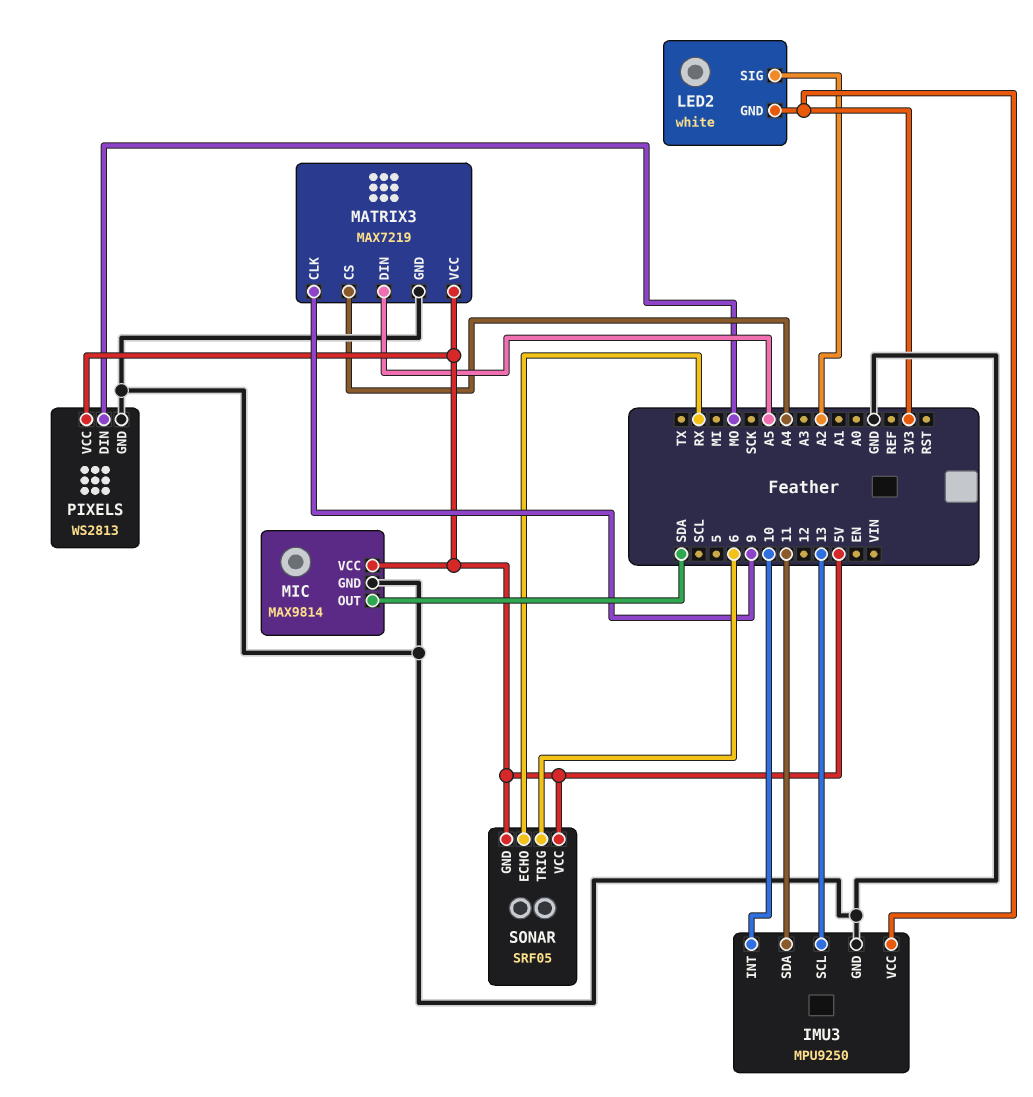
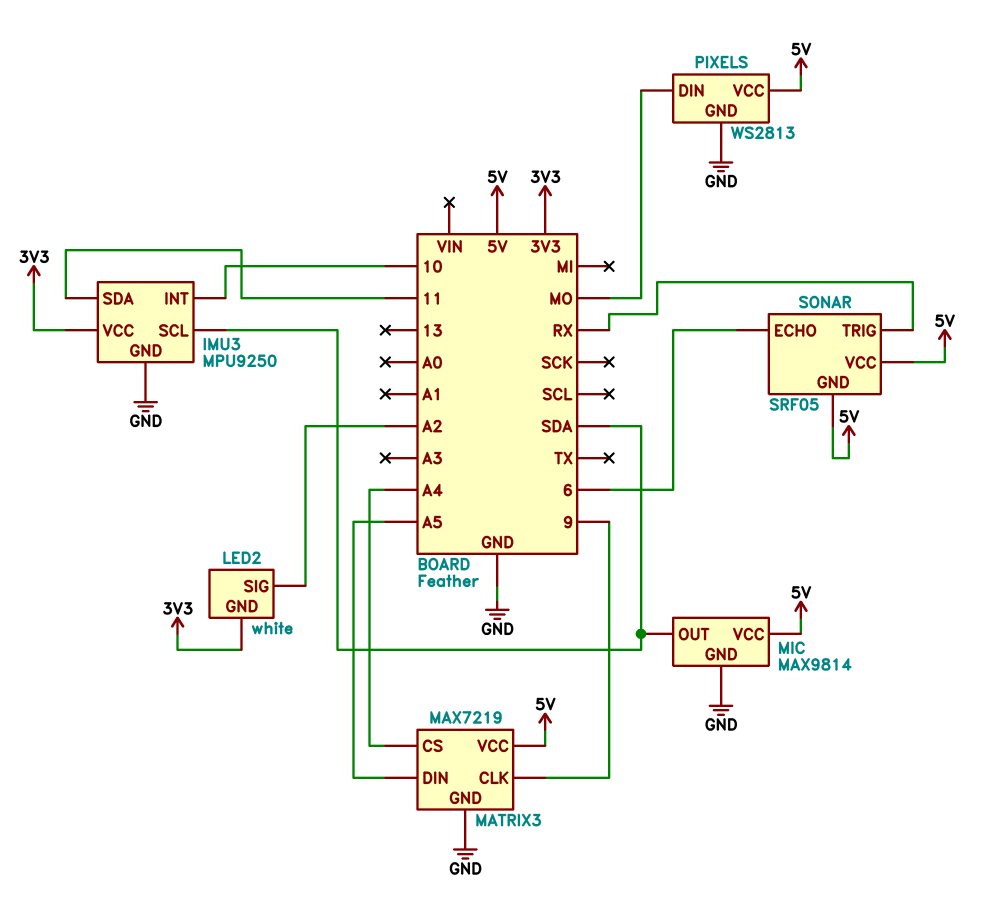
IMU3 pin SCL: 13 -> SDA
SONAR pin ECHO: RX -> 6
SONAR pin TRIG: 6 -> RX

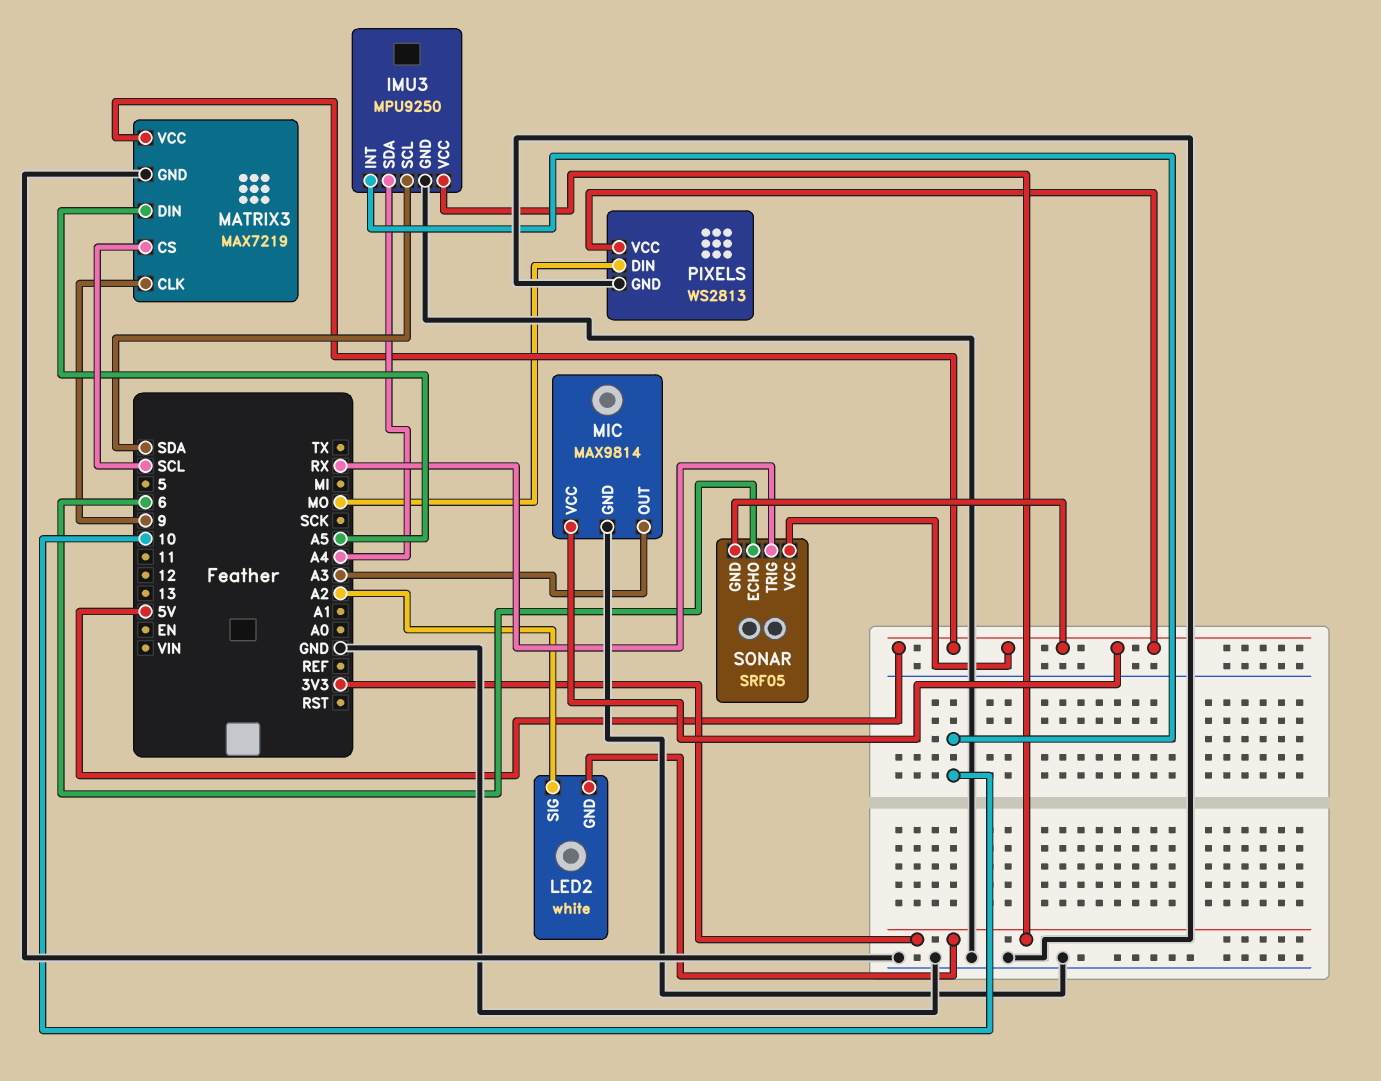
IMU3 pin SDA: 11 -> A4
MATRIX3 pin CS: A4 -> SCL
MIC pin OUT: SDA -> A3

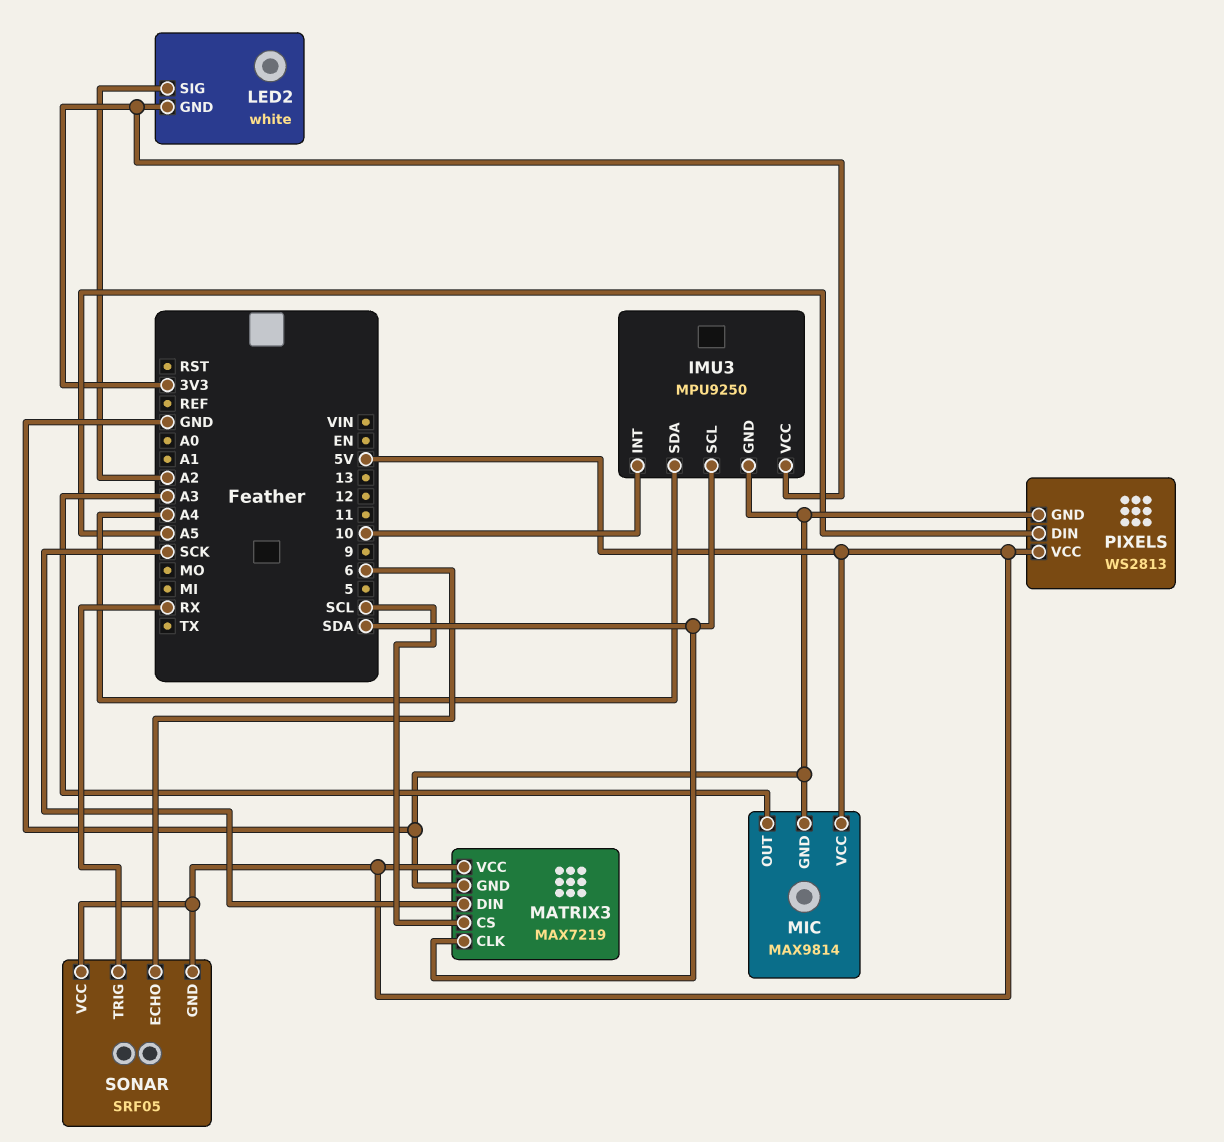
MATRIX3 pin CLK: 9 -> SDA
MATRIX3 pin DIN: A5 -> SCK
PIXELS pin DIN: MO -> A5

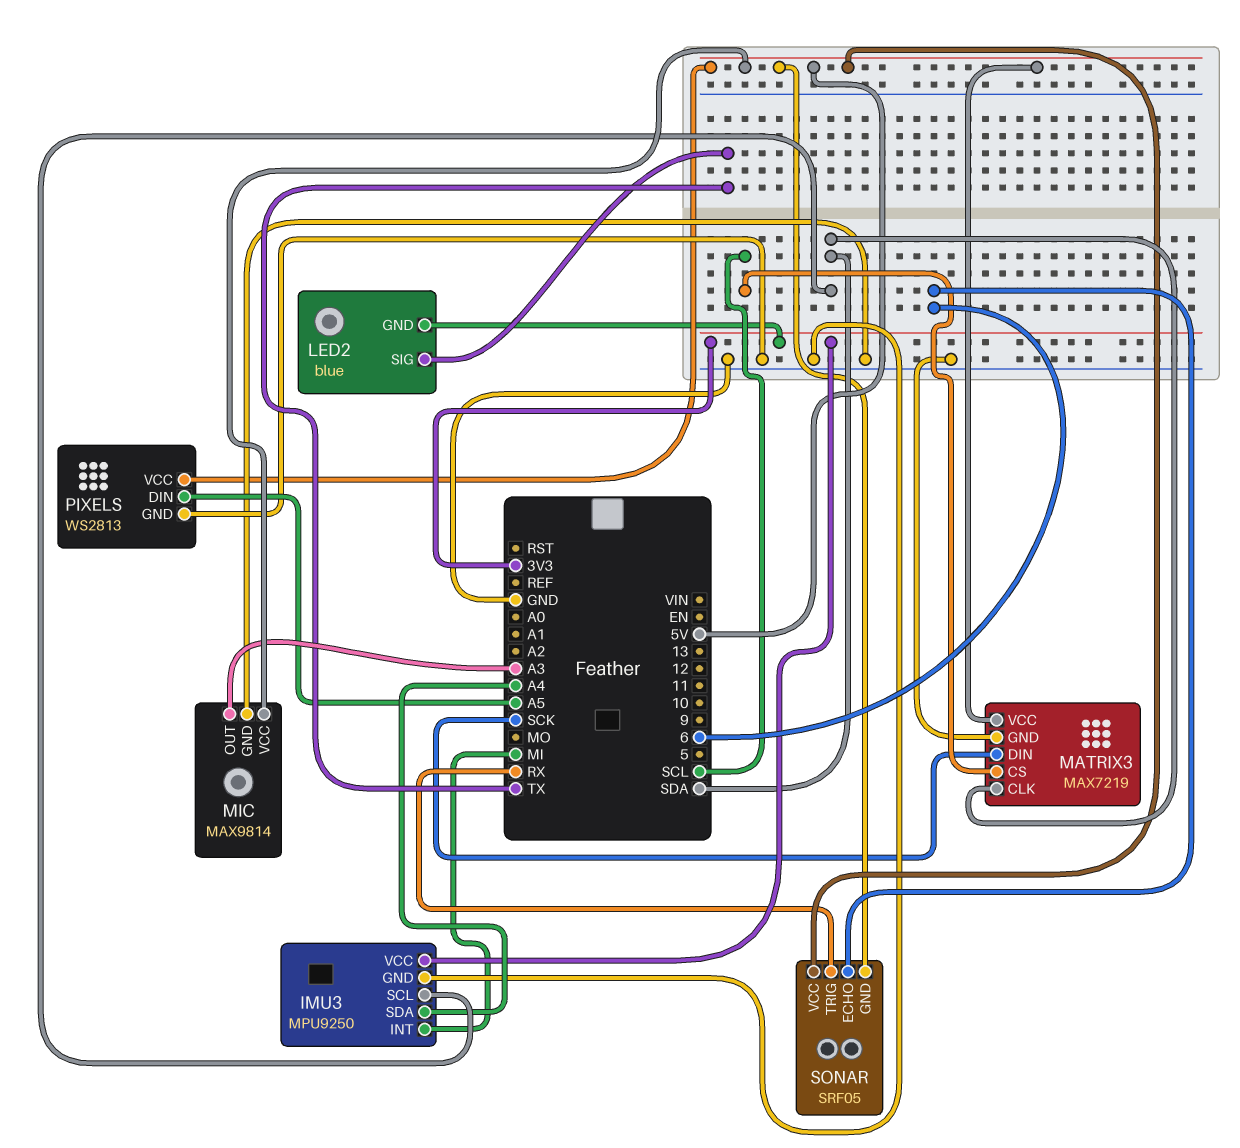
IMU3 pin INT: 10 -> MI
LED2: white -> blue
LED2 pin SIG: A2 -> TX

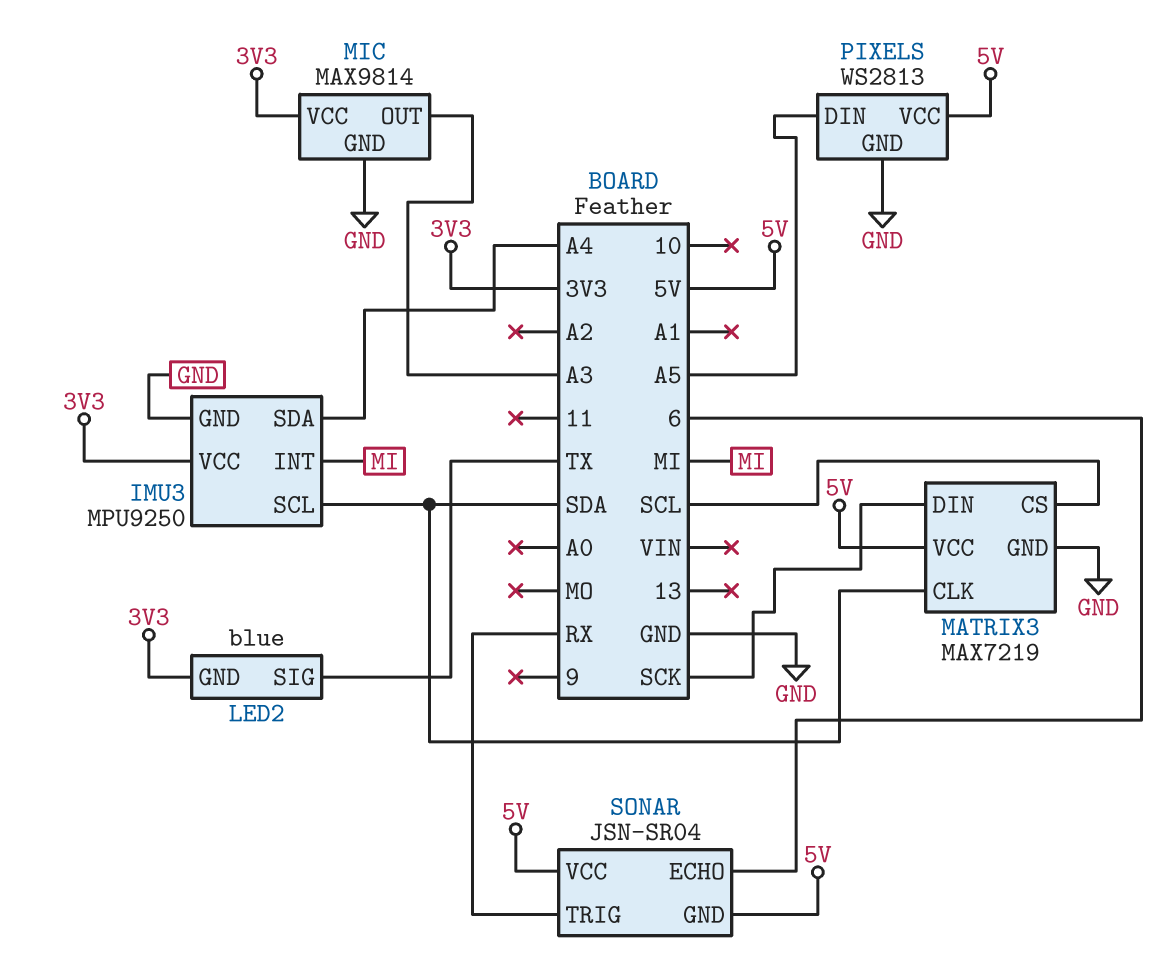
MIC pin VCC: 5V -> 3V3
SONAR: SRF05 -> JSN-SR04

